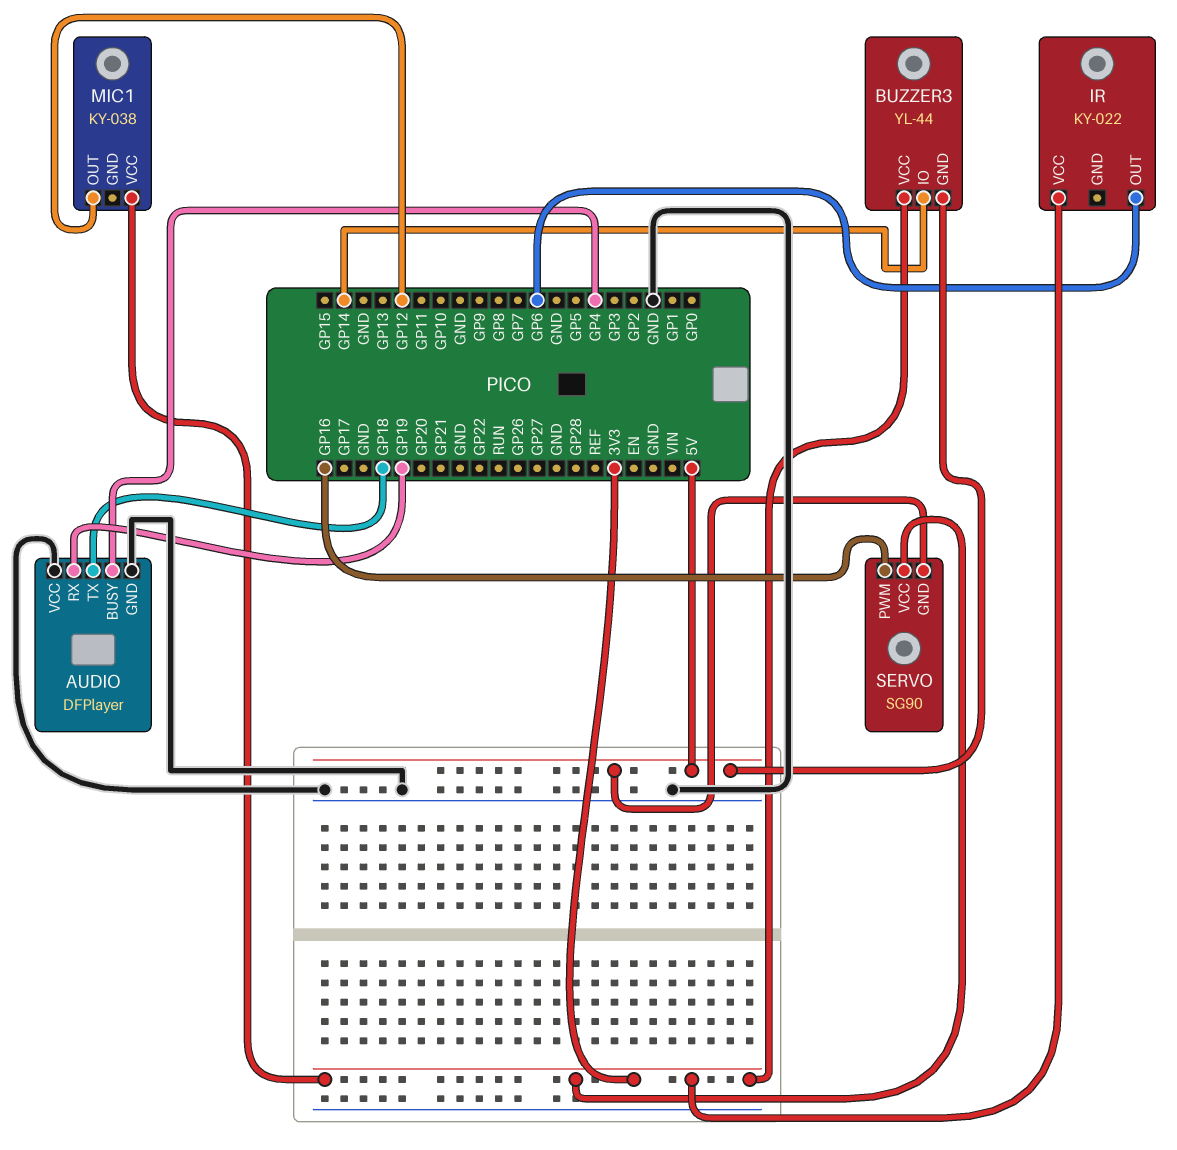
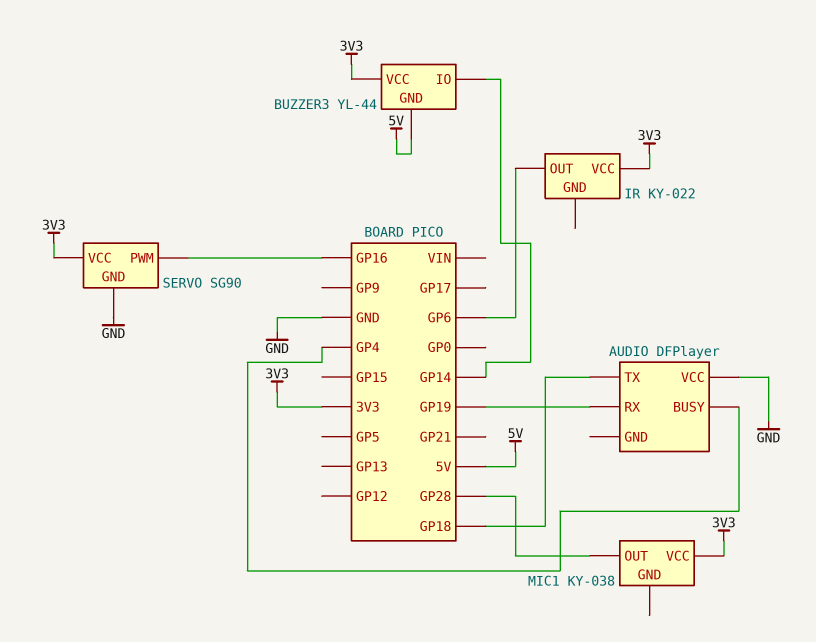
AUDIO pin GND: GND -> none
MIC1 pin OUT: GP12 -> GP28
SERVO pin GND: 5V -> GND

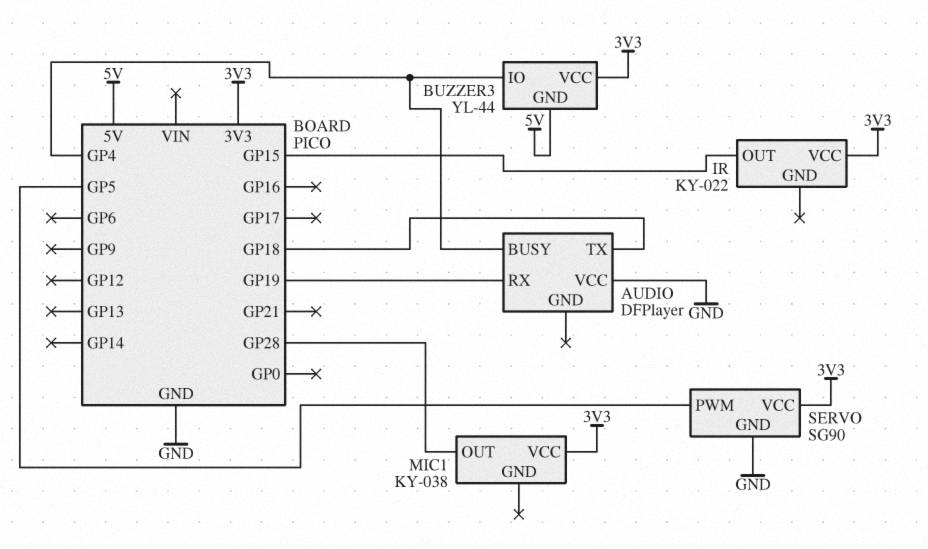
BUZZER3 pin IO: GP14 -> GP4
IR pin OUT: GP6 -> GP15
SERVO pin PWM: GP16 -> GP5

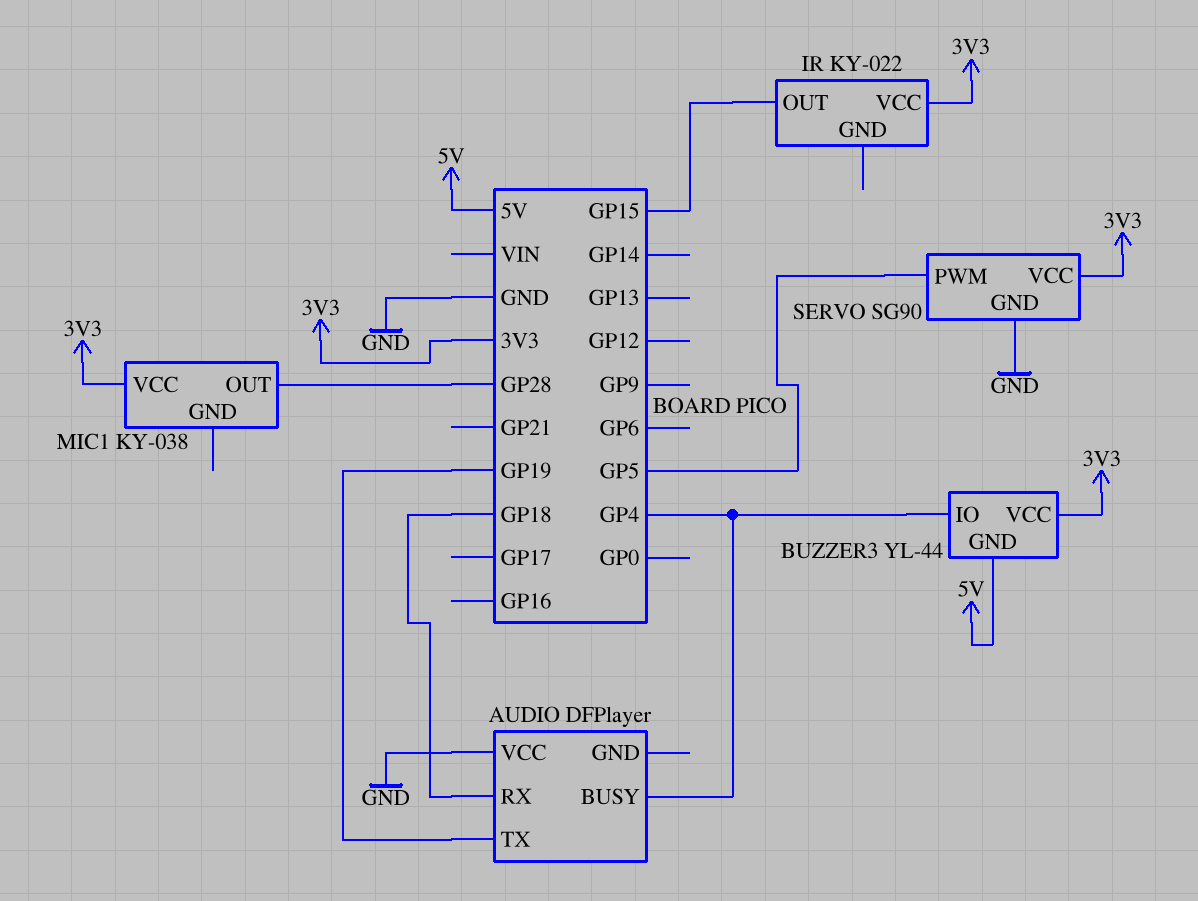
AUDIO pin RX: GP19 -> GP18
AUDIO pin TX: GP18 -> GP19

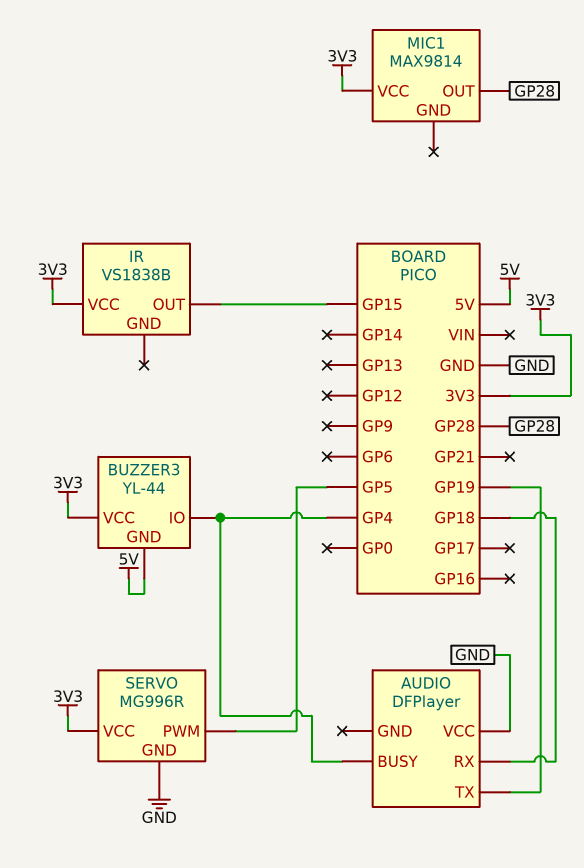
IR: KY-022 -> VS1838B
MIC1: KY-038 -> MAX9814
SERVO: SG90 -> MG996R

